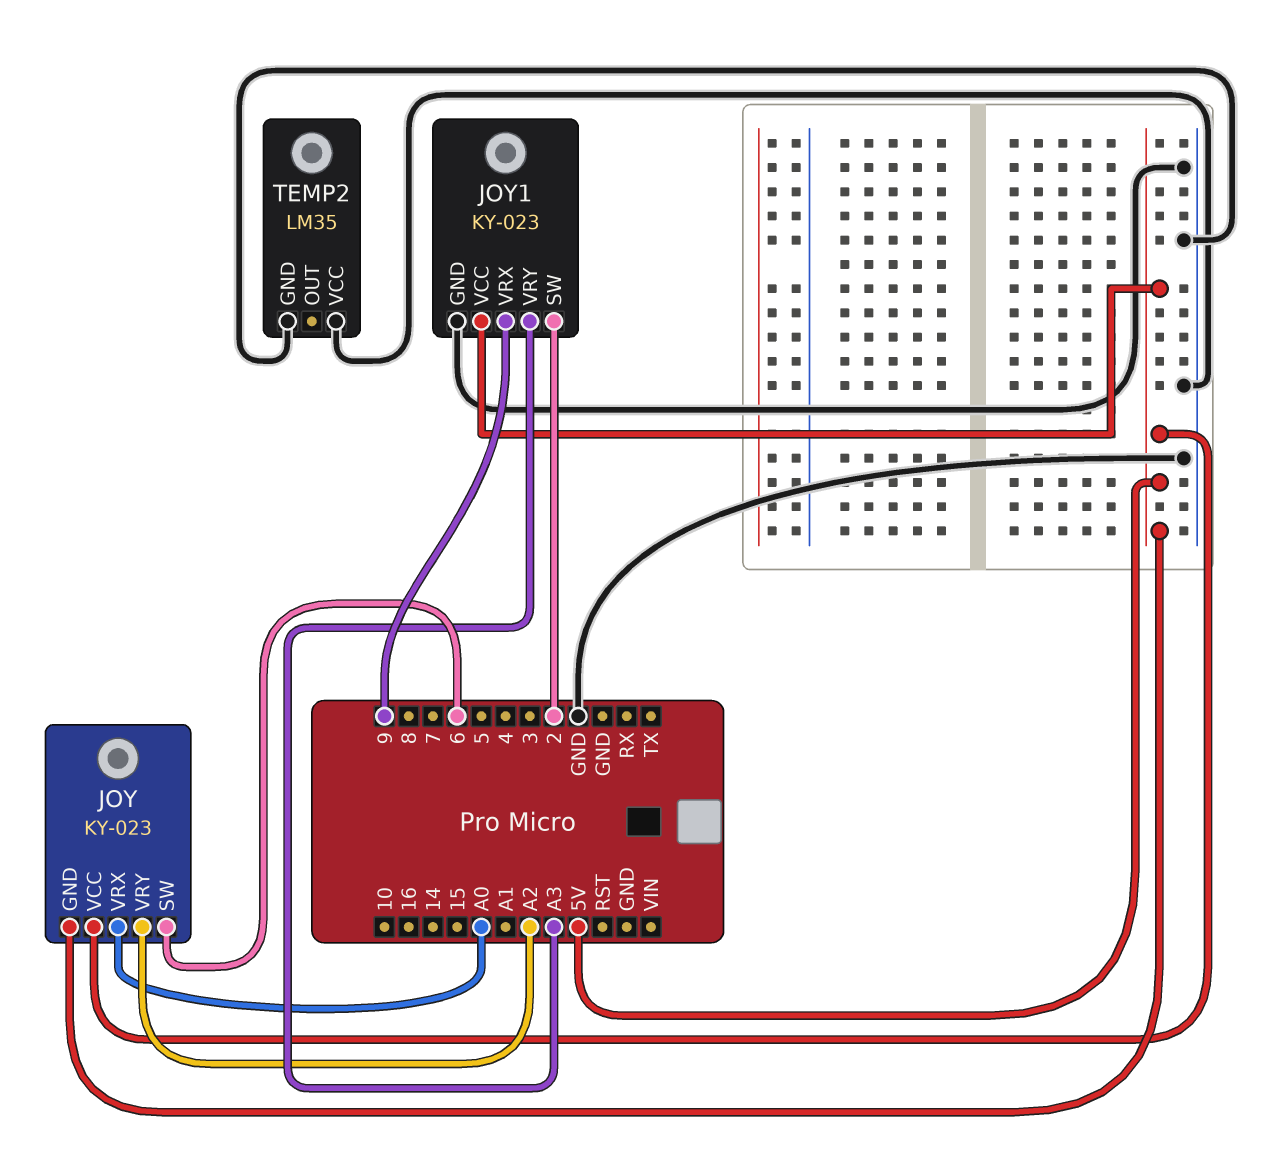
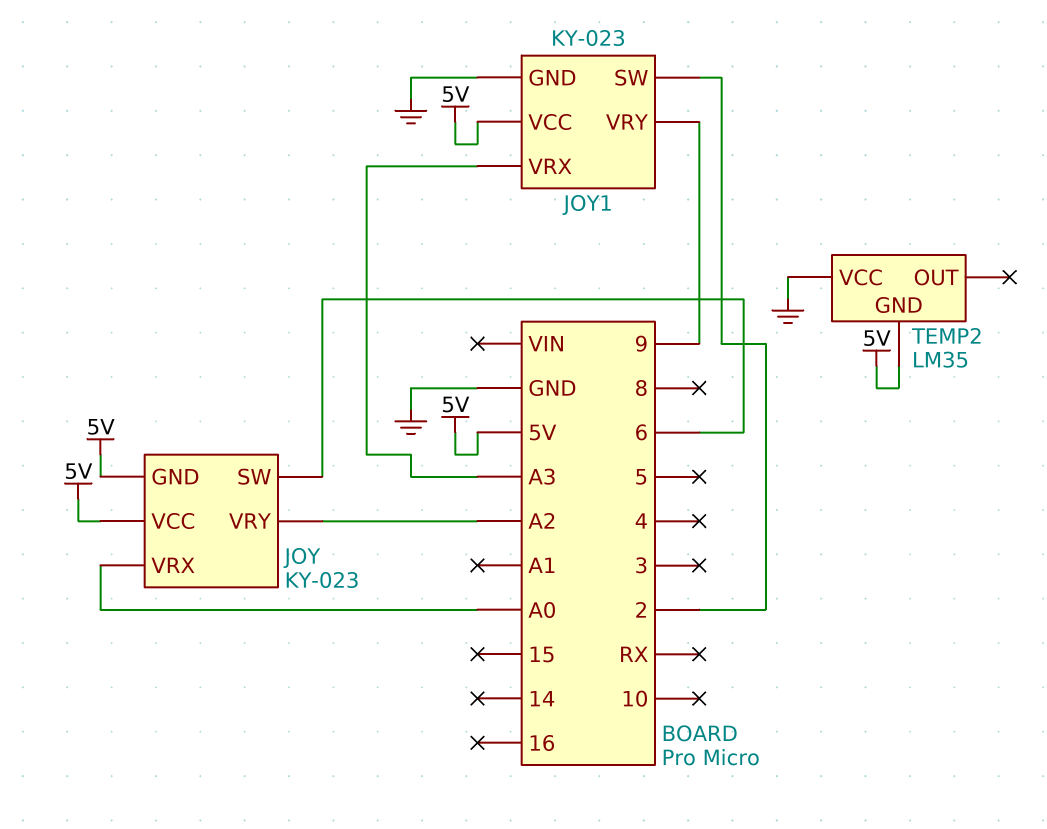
JOY1 pin VRX: 9 -> A3
JOY1 pin VRY: A3 -> 9
TEMP2 pin GND: GND -> 5V

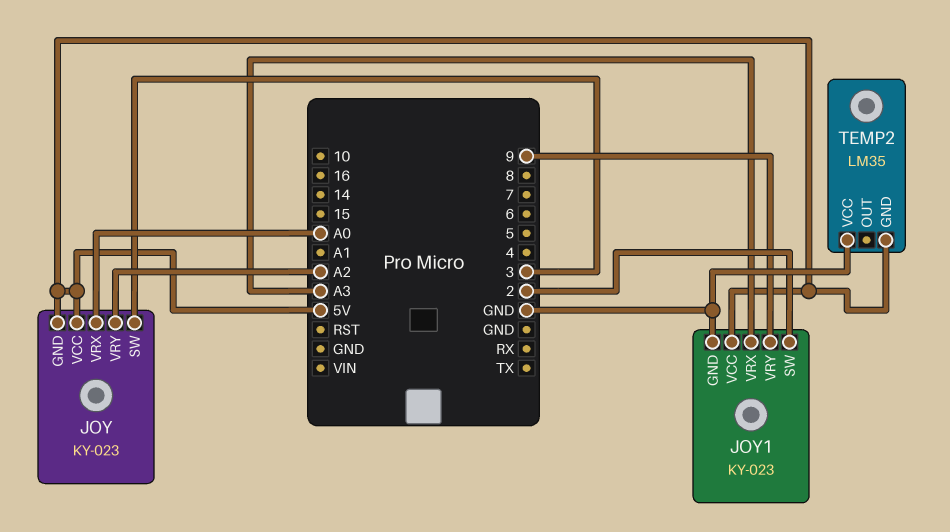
JOY pin SW: 6 -> 3

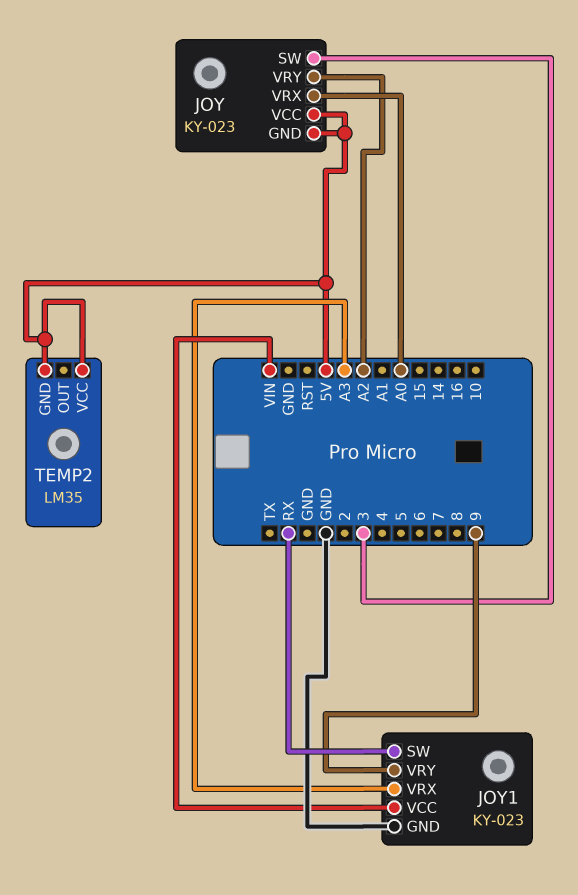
JOY1 pin SW: 2 -> RX
JOY1 pin VCC: 5V -> VIN
TEMP2 pin VCC: GND -> 5V

